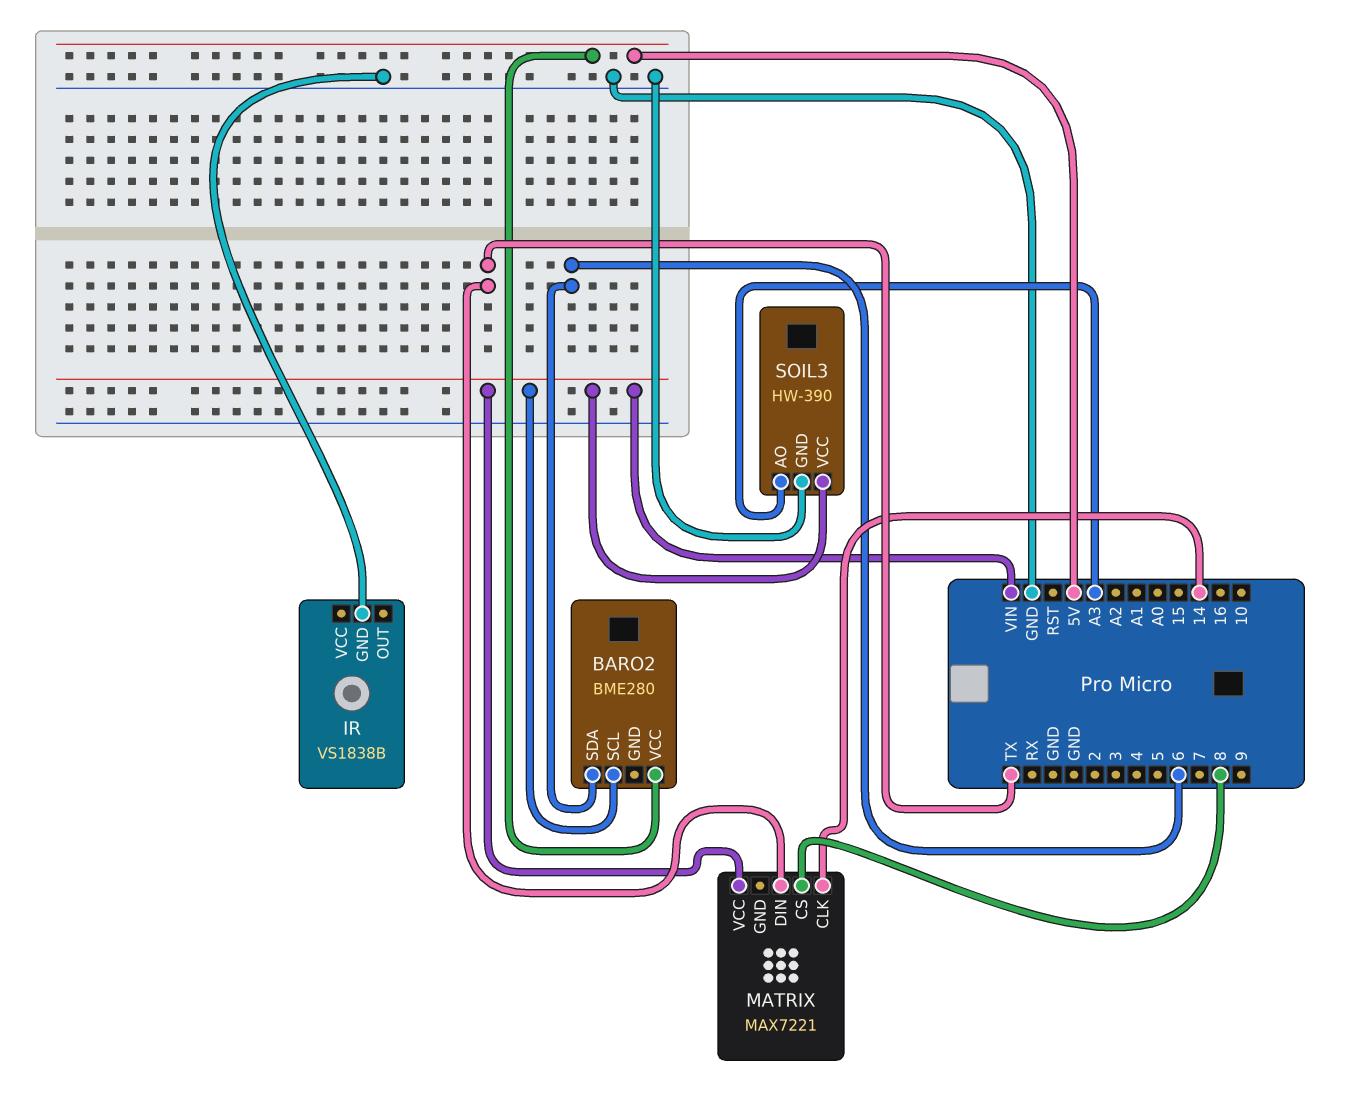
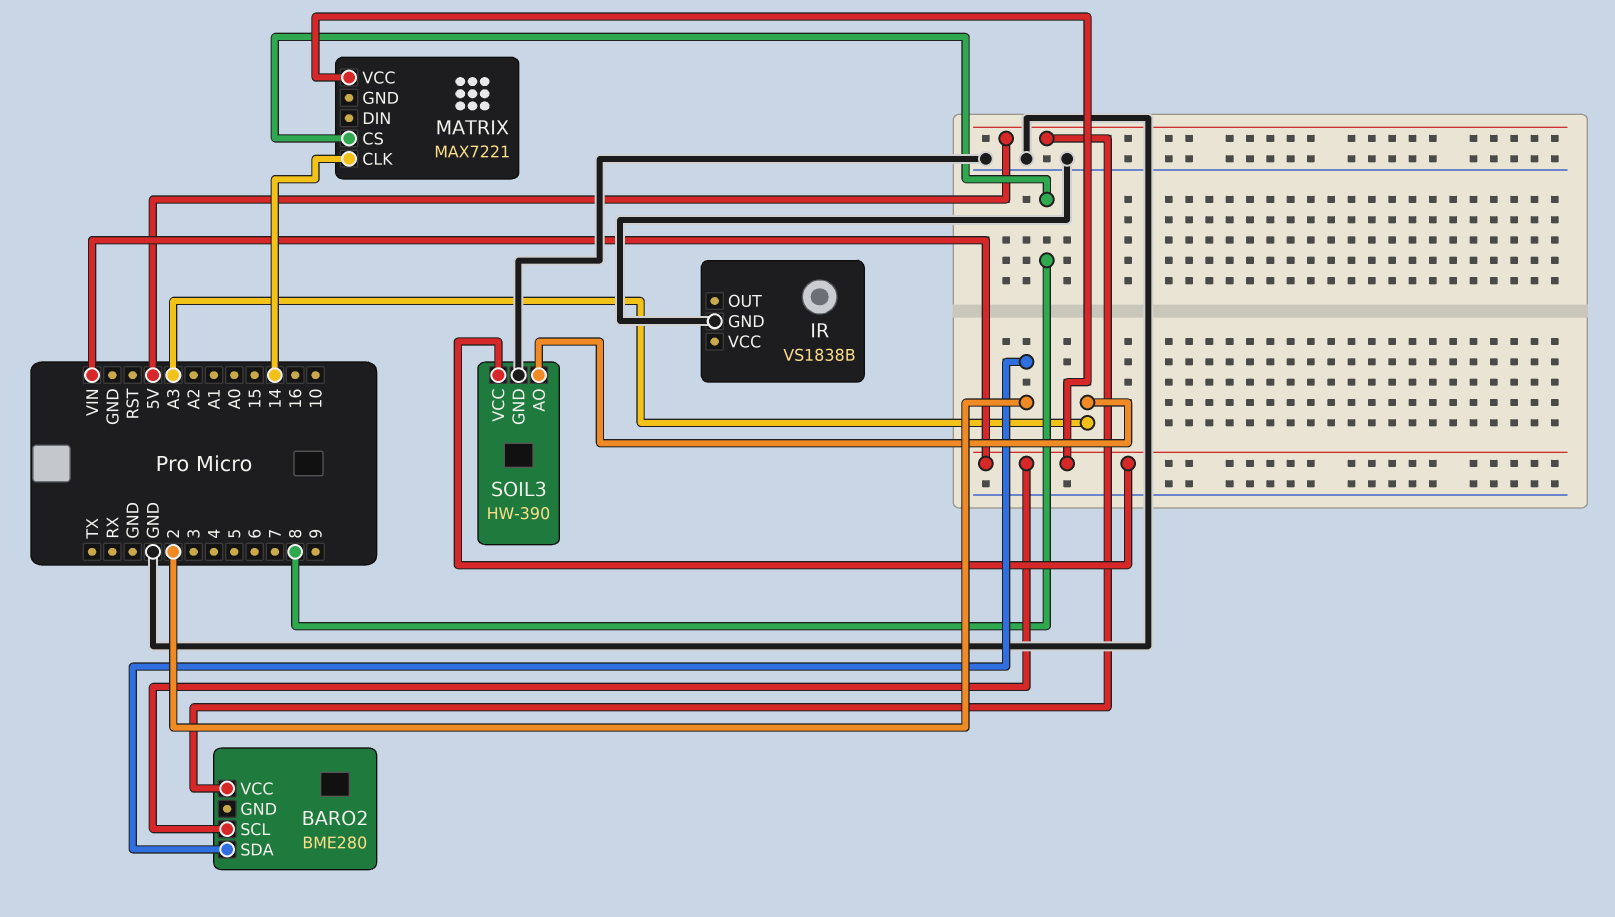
BARO2 pin SDA: 6 -> 2
MATRIX pin DIN: TX -> none

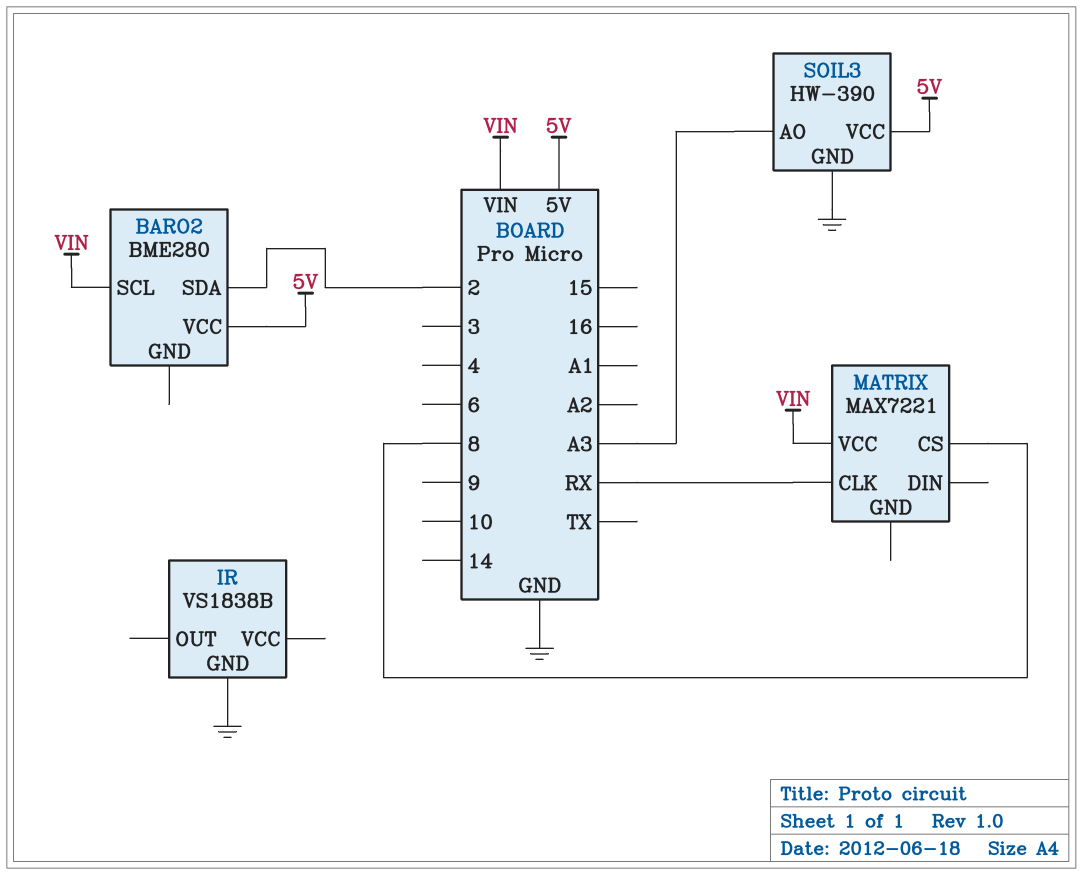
MATRIX pin CLK: 14 -> RX
SOIL3 pin VCC: VIN -> 5V

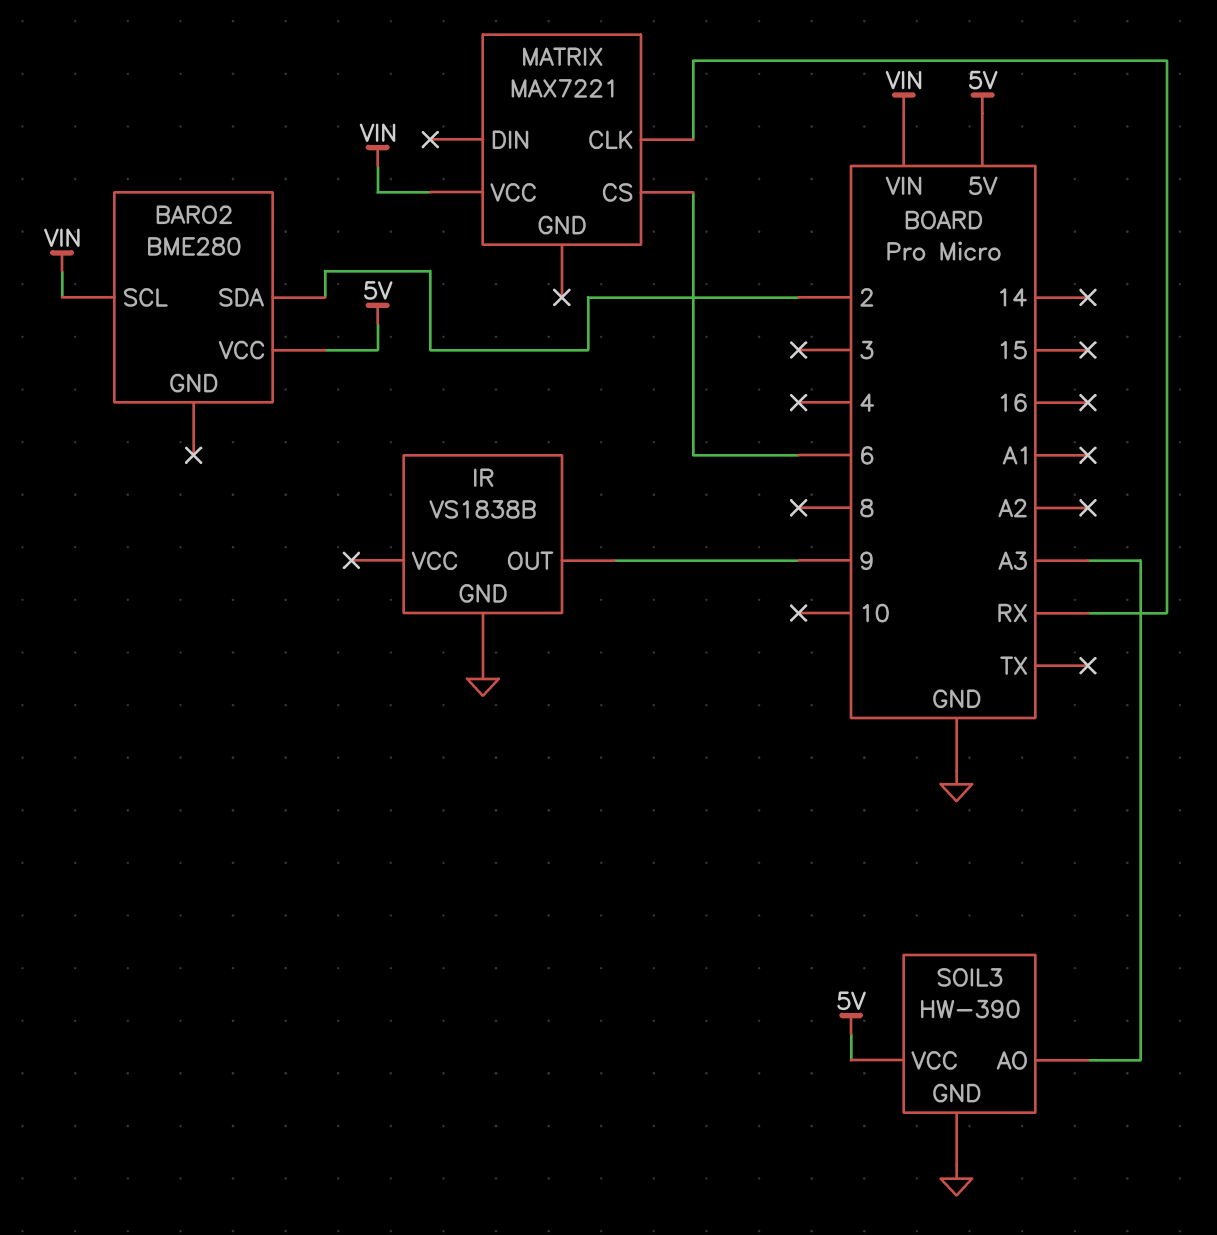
IR pin OUT: none -> 9
MATRIX pin CS: 8 -> 6

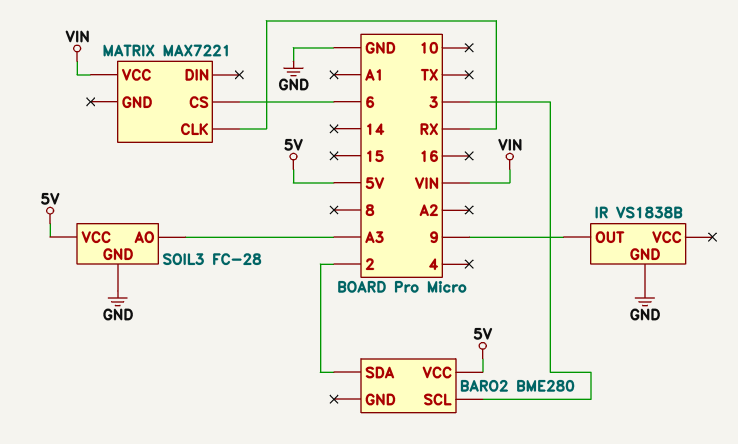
BARO2 pin SCL: VIN -> 3
SOIL3: HW-390 -> FC-28

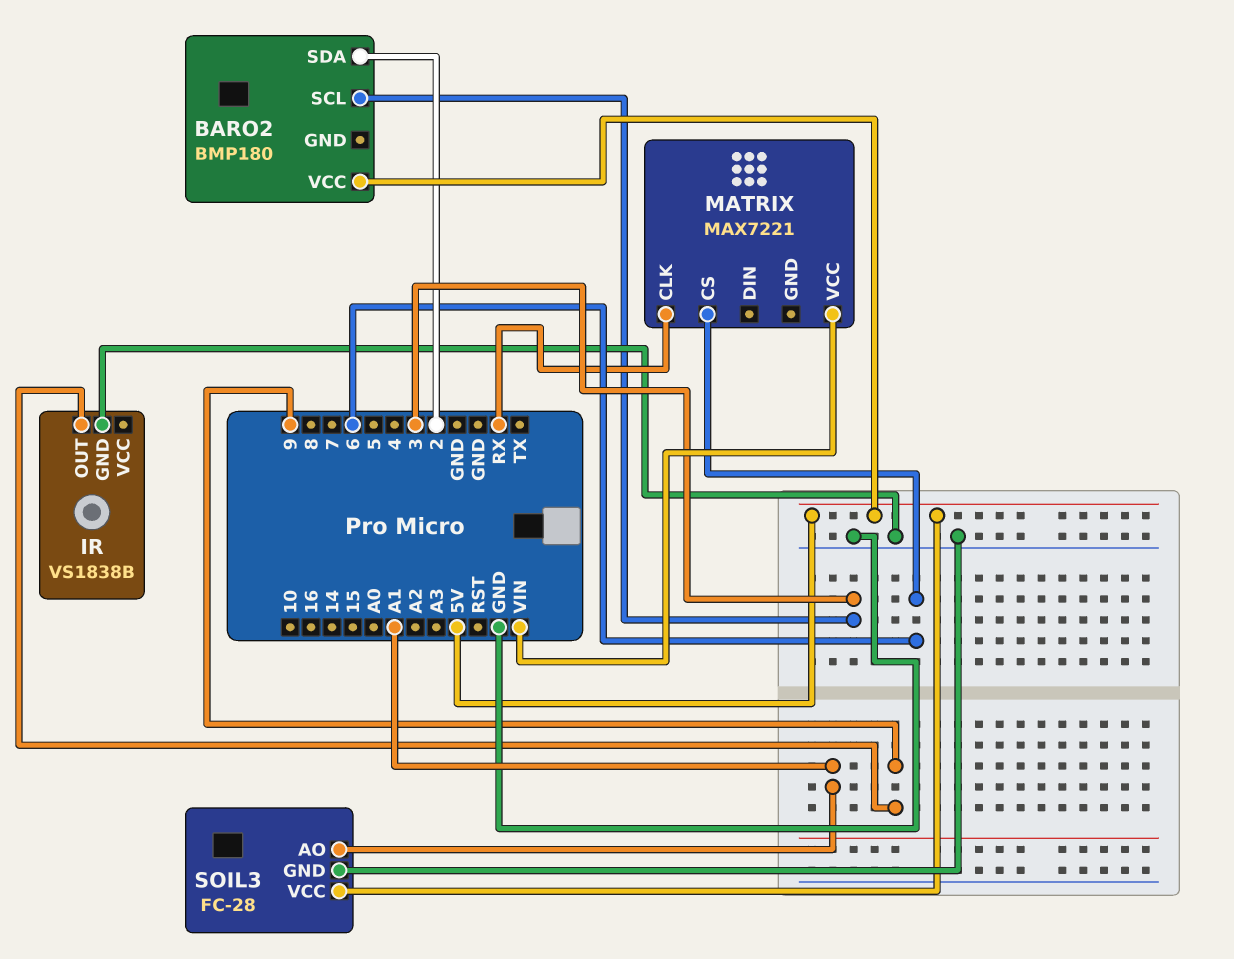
BARO2: BME280 -> BMP180
SOIL3 pin AO: A3 -> A1

